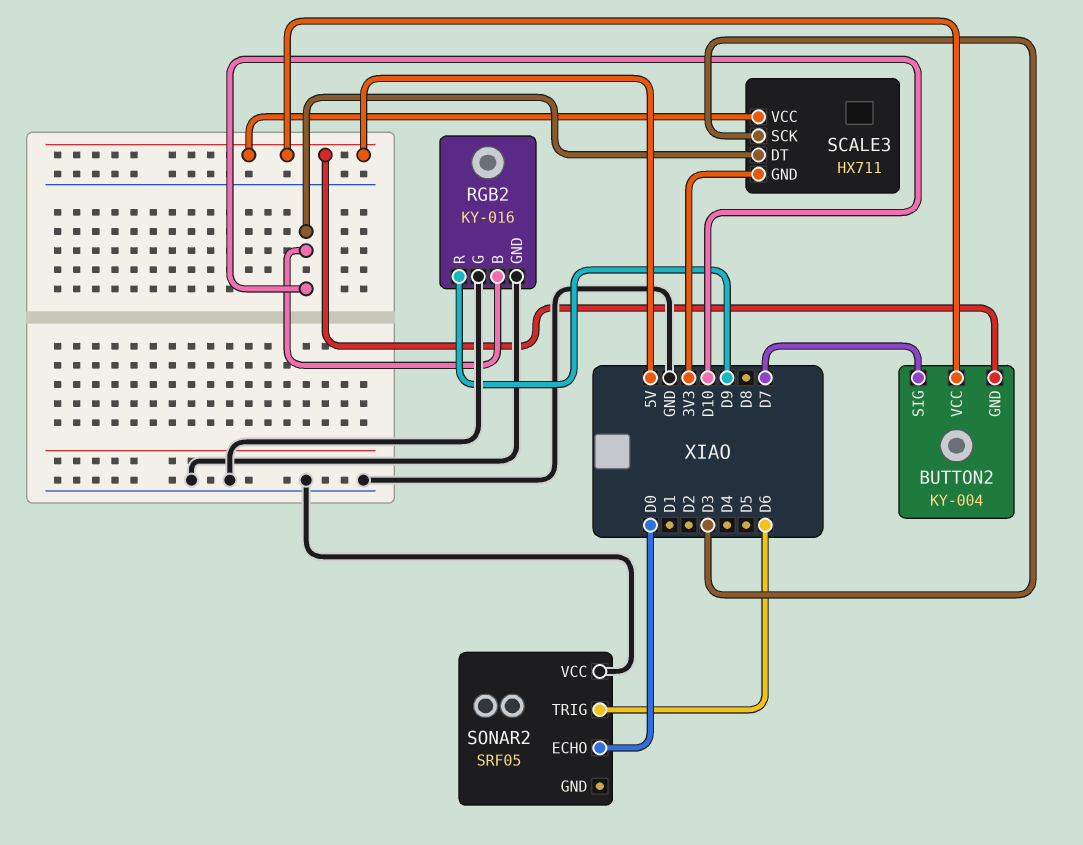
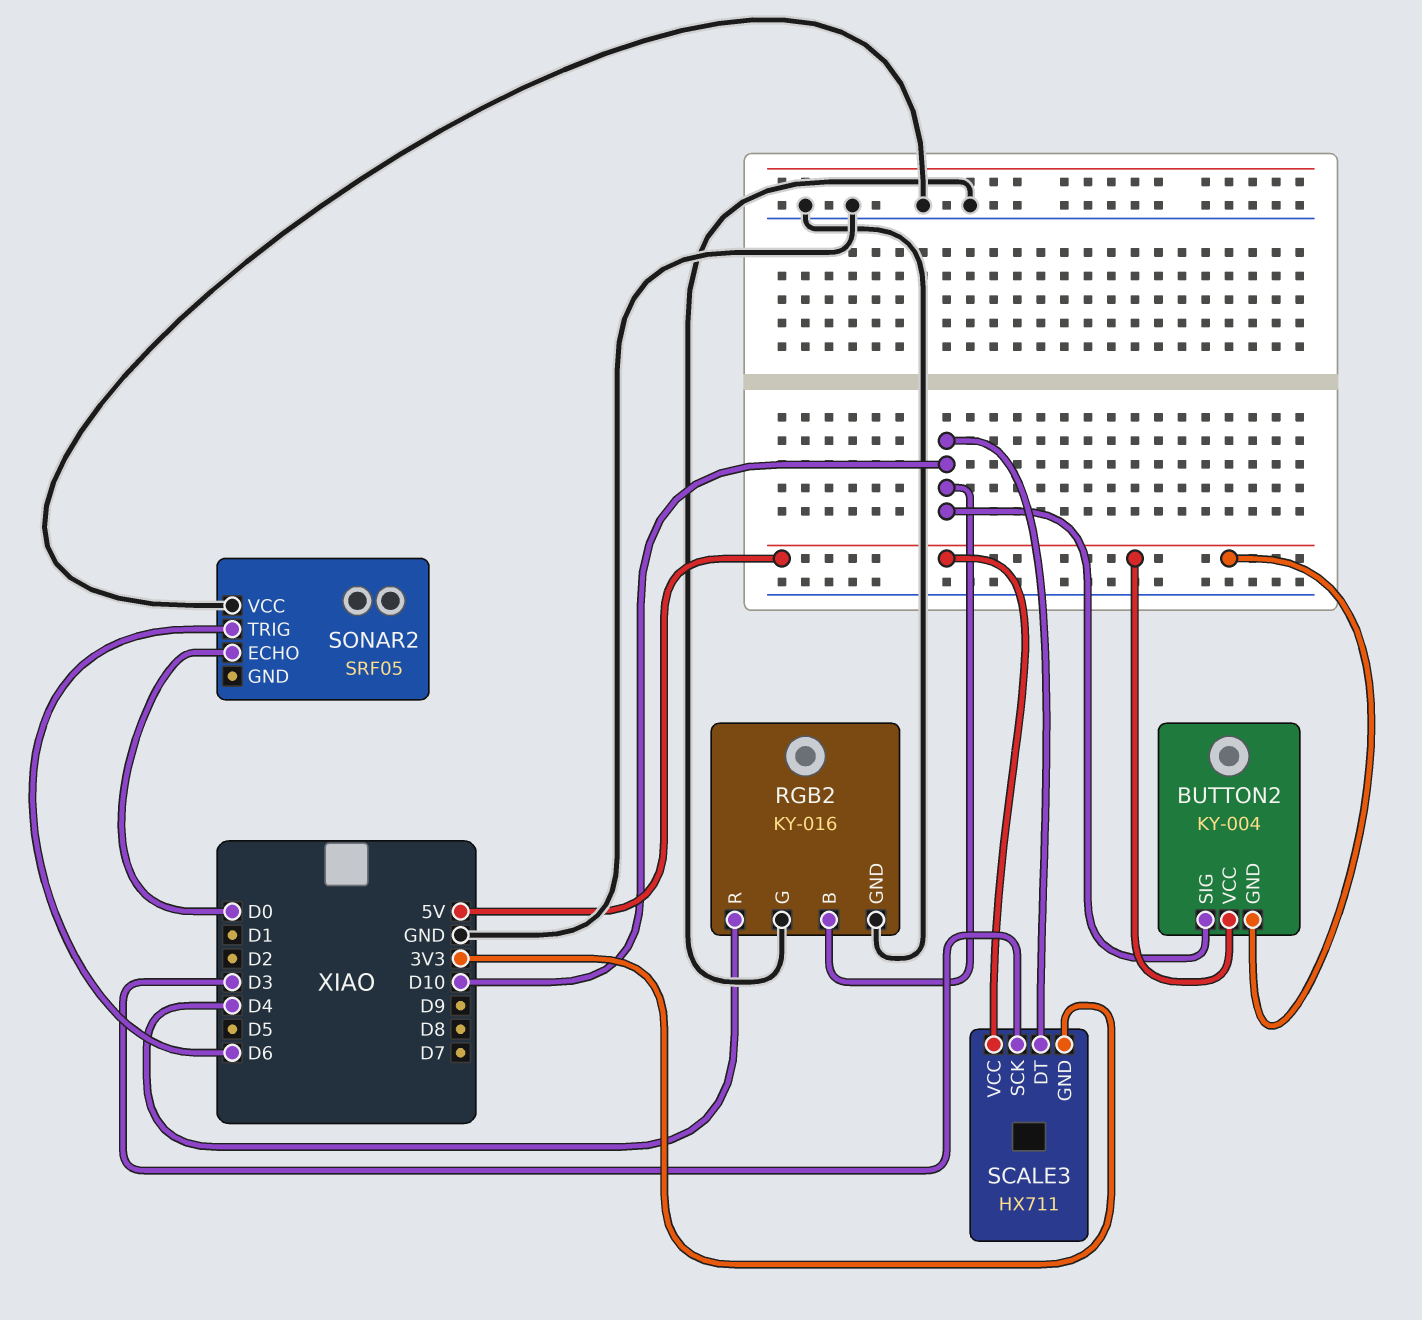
BUTTON2 pin SIG: D7 -> D10
RGB2 pin R: D9 -> D4

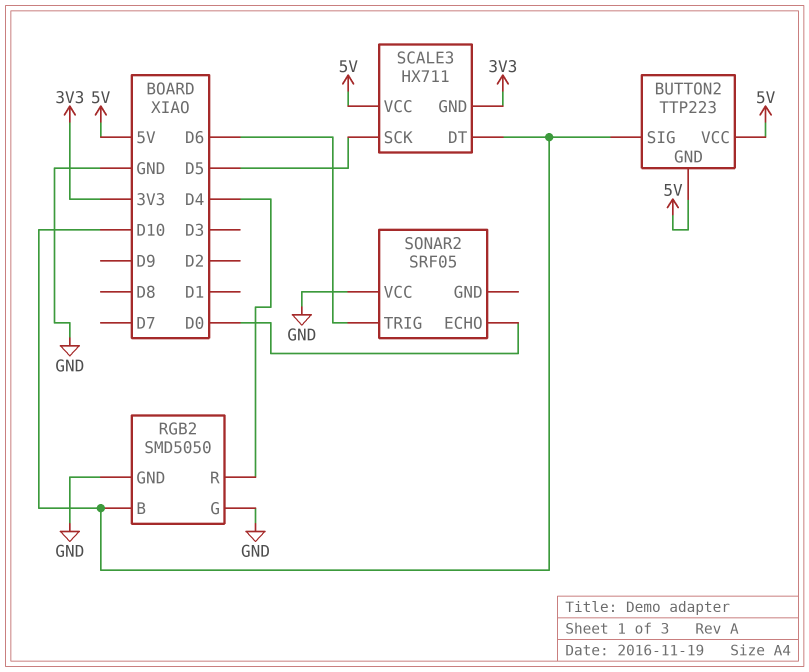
BUTTON2: KY-004 -> TTP223
RGB2: KY-016 -> SMD5050
SCALE3 pin SCK: D3 -> D5

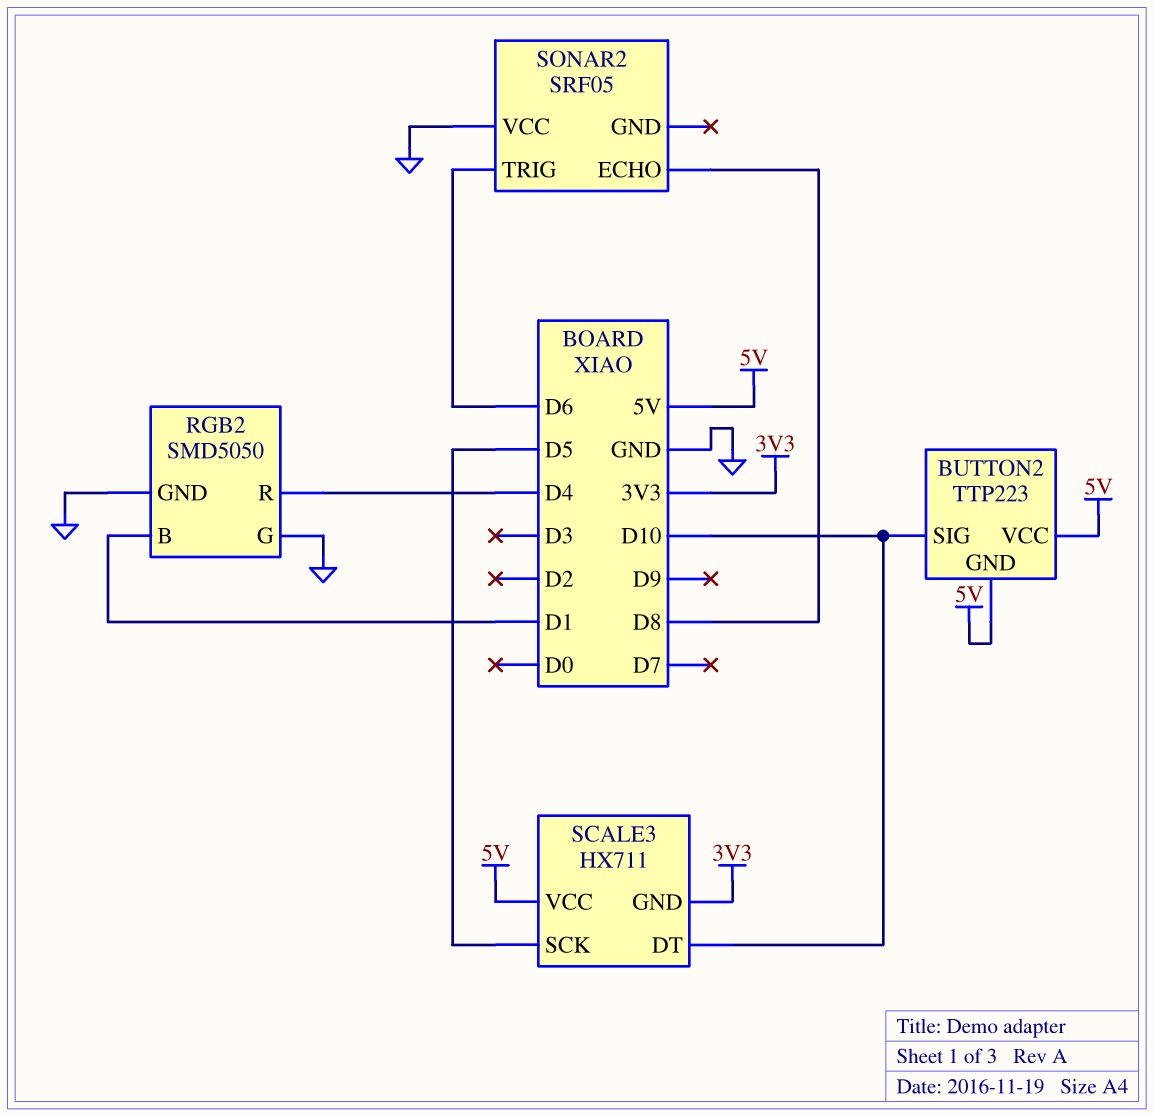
RGB2 pin B: D10 -> D1
SONAR2 pin ECHO: D0 -> D8

